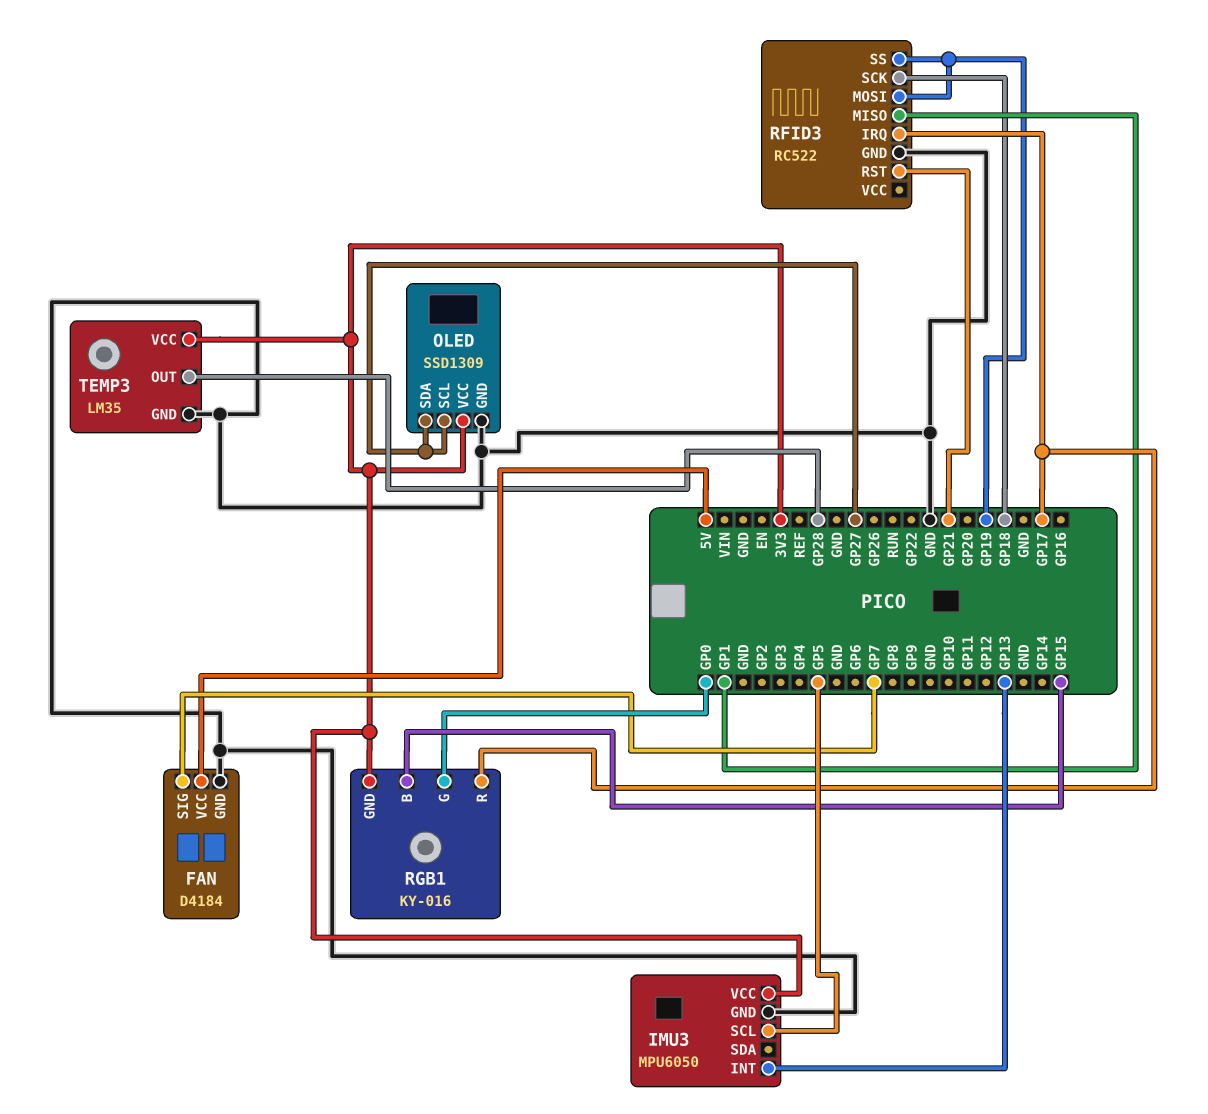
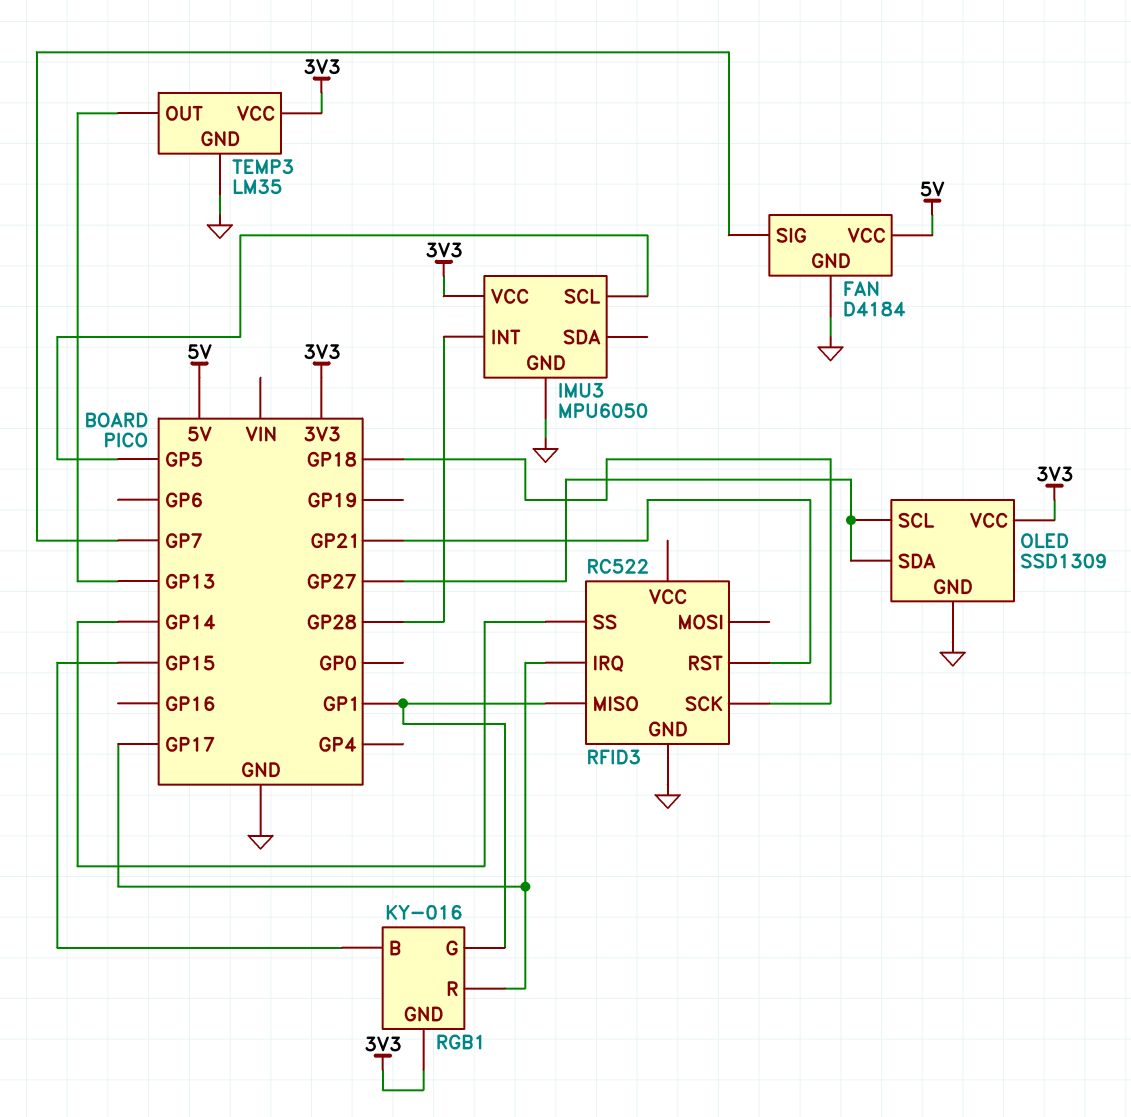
IMU3 pin INT: GP13 -> GP28
RFID3 pin MOSI: GP19 -> none
RFID3 pin SS: GP19 -> GP14
RGB1 pin G: GP0 -> GP1
TEMP3 pin OUT: GP28 -> GP13

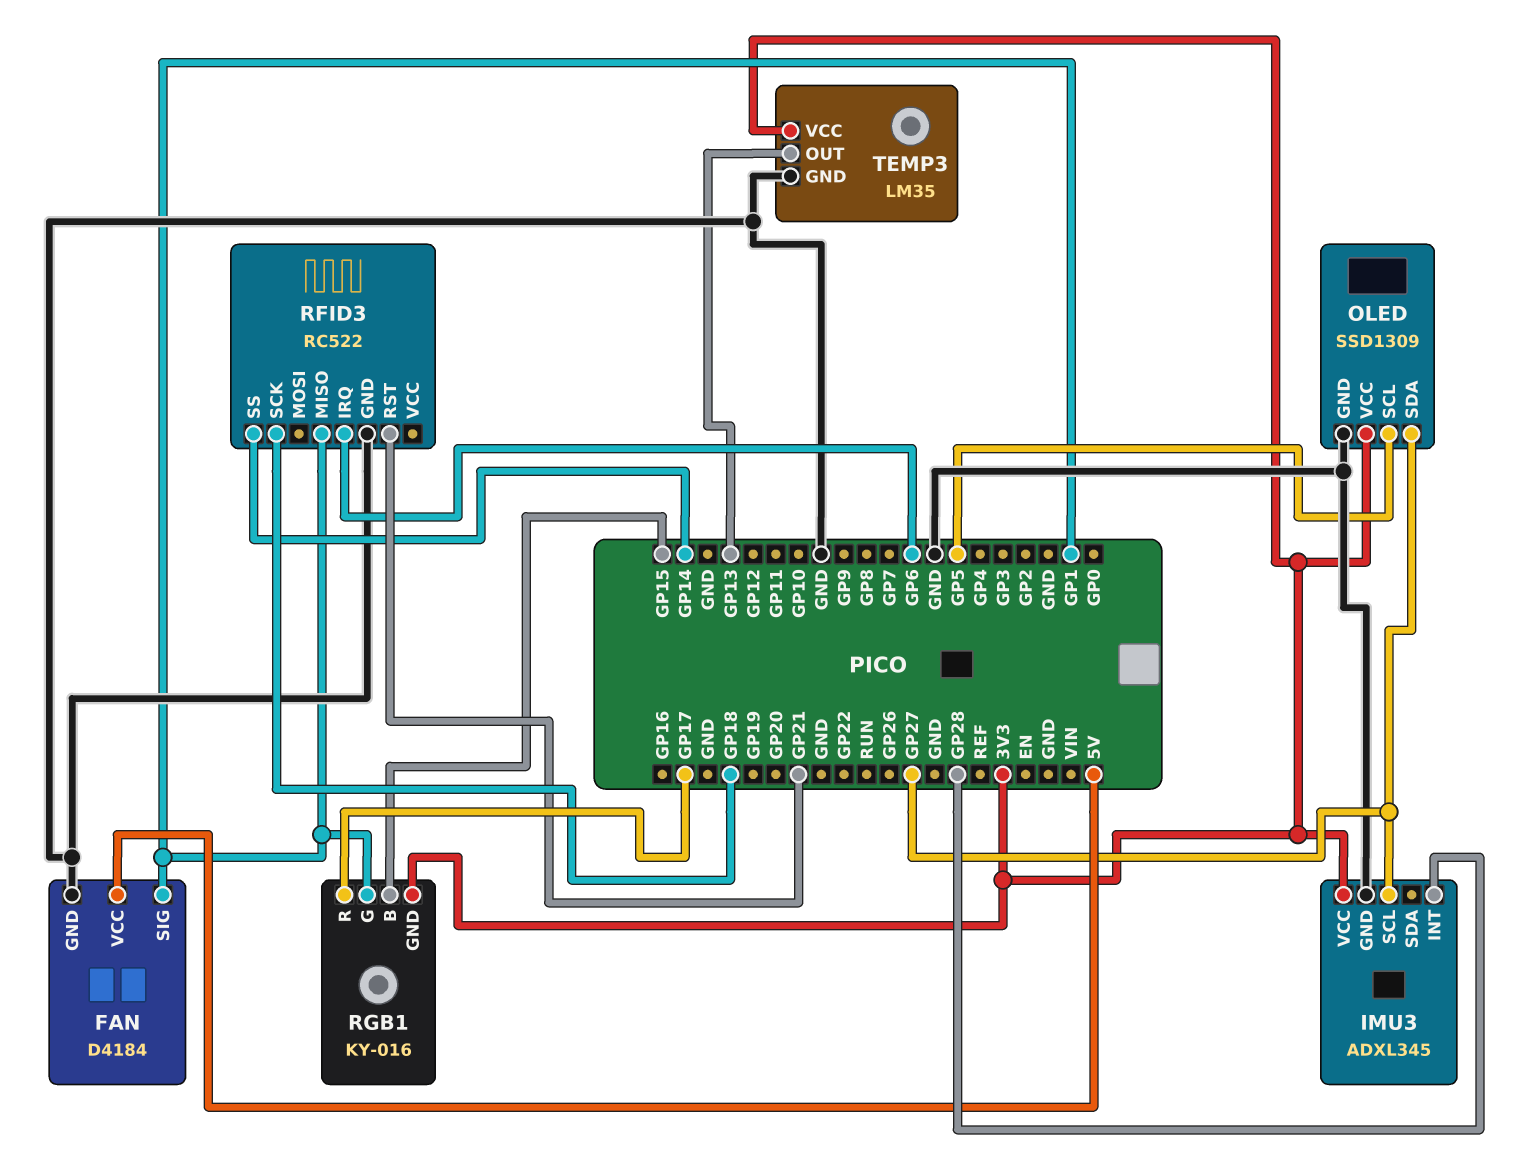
FAN pin SIG: GP7 -> GP1
IMU3: MPU6050 -> ADXL345
IMU3 pin SCL: GP5 -> GP27
OLED pin SCL: GP27 -> GP5
RFID3 pin IRQ: GP17 -> GP6

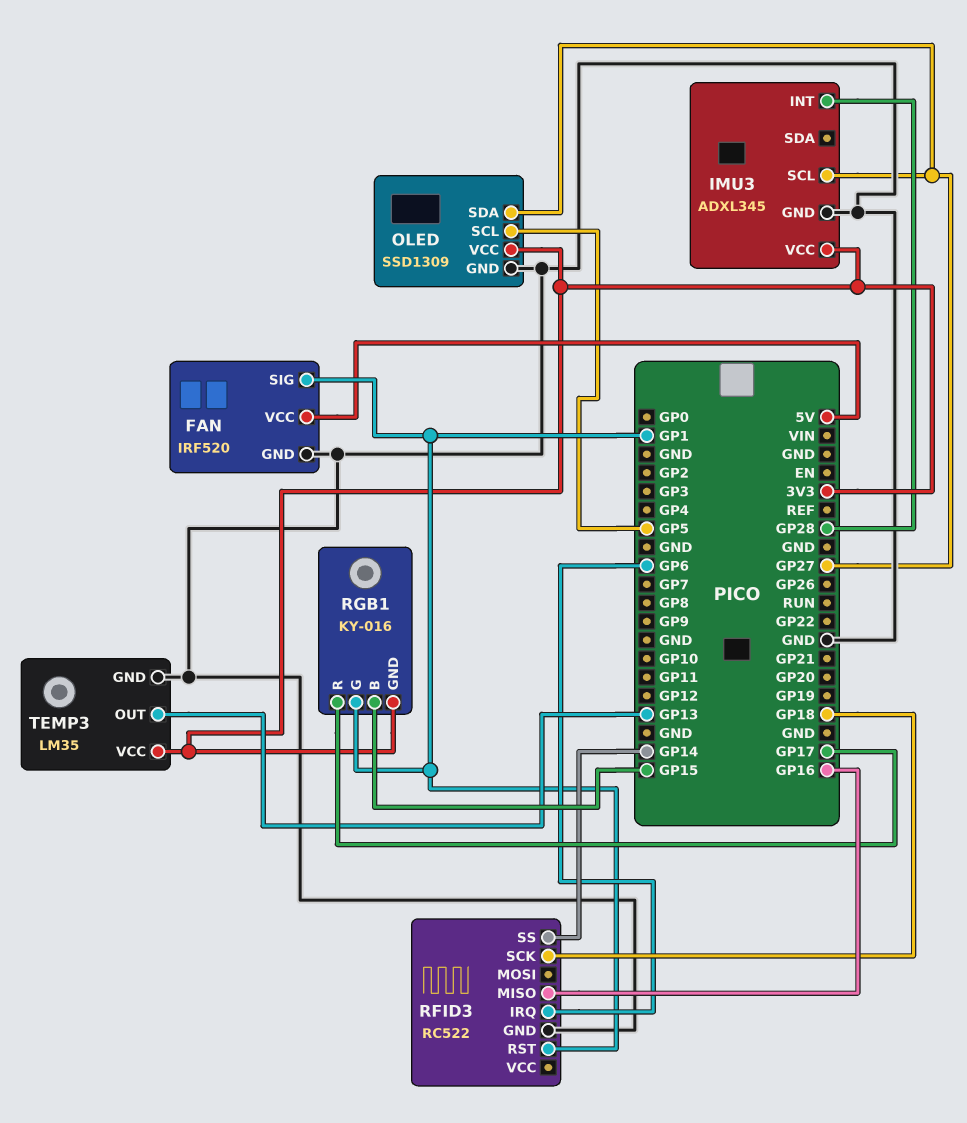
FAN: D4184 -> IRF520
RFID3 pin MISO: GP1 -> GP16
RFID3 pin RST: GP21 -> GP1

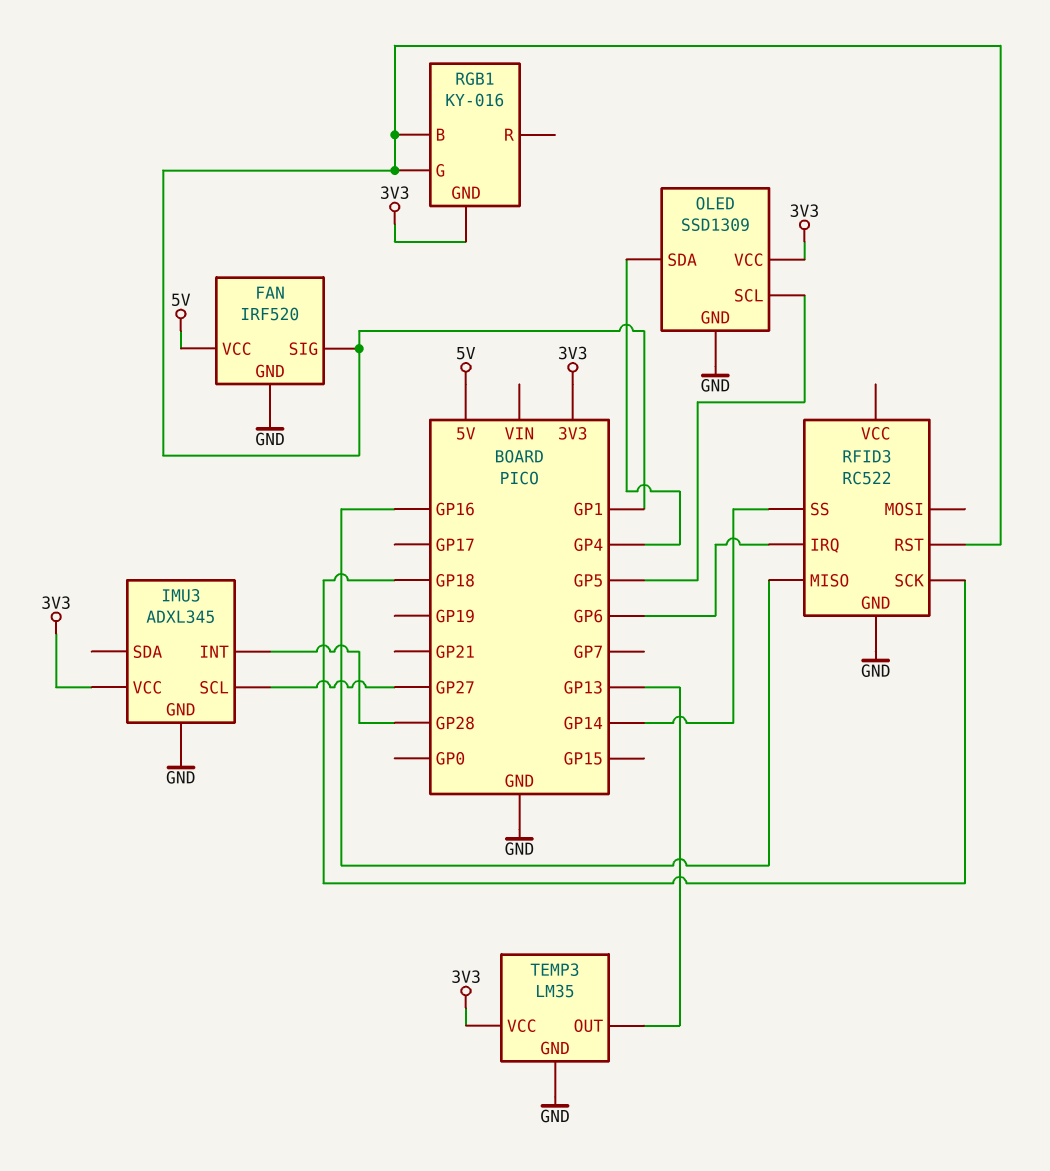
OLED pin SDA: GP27 -> GP4
RGB1 pin B: GP15 -> GP1
RGB1 pin R: GP17 -> none

